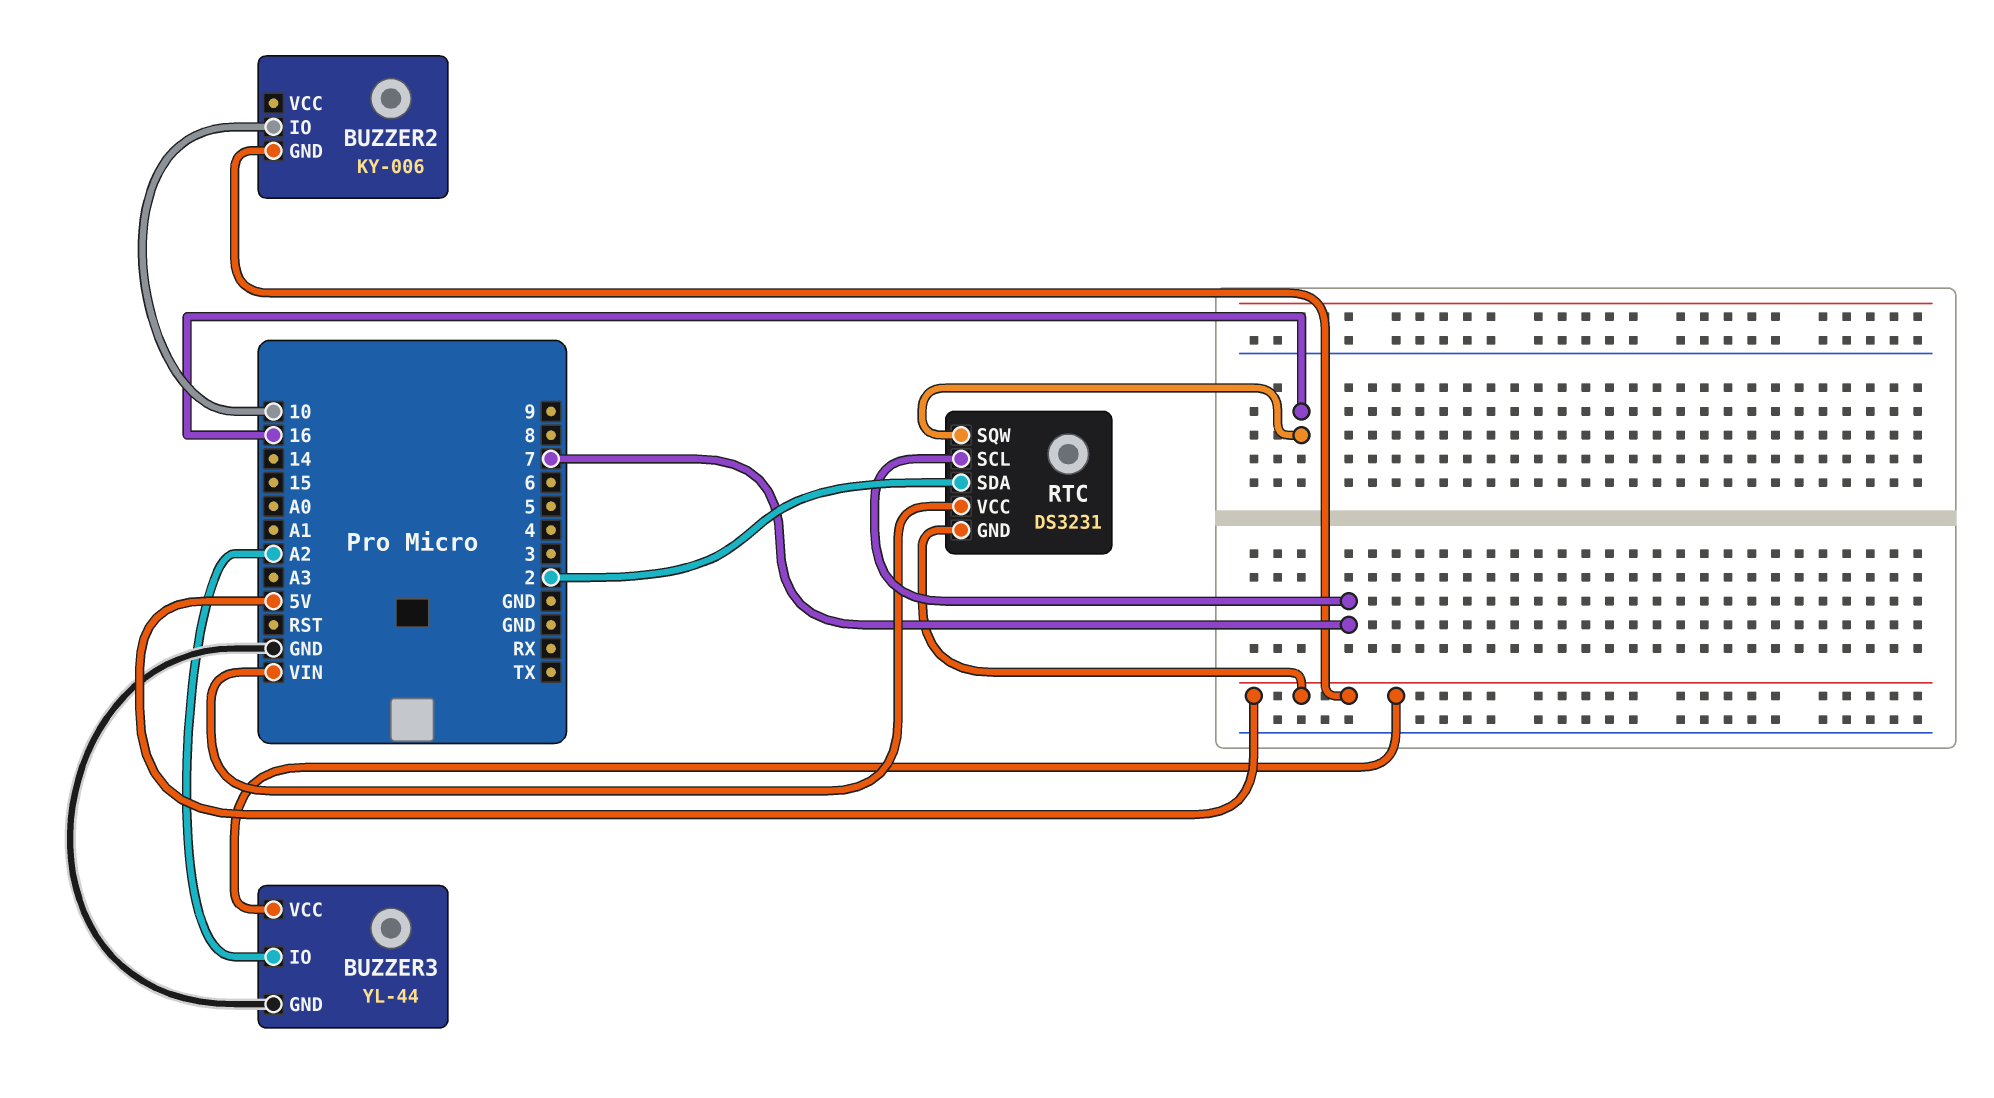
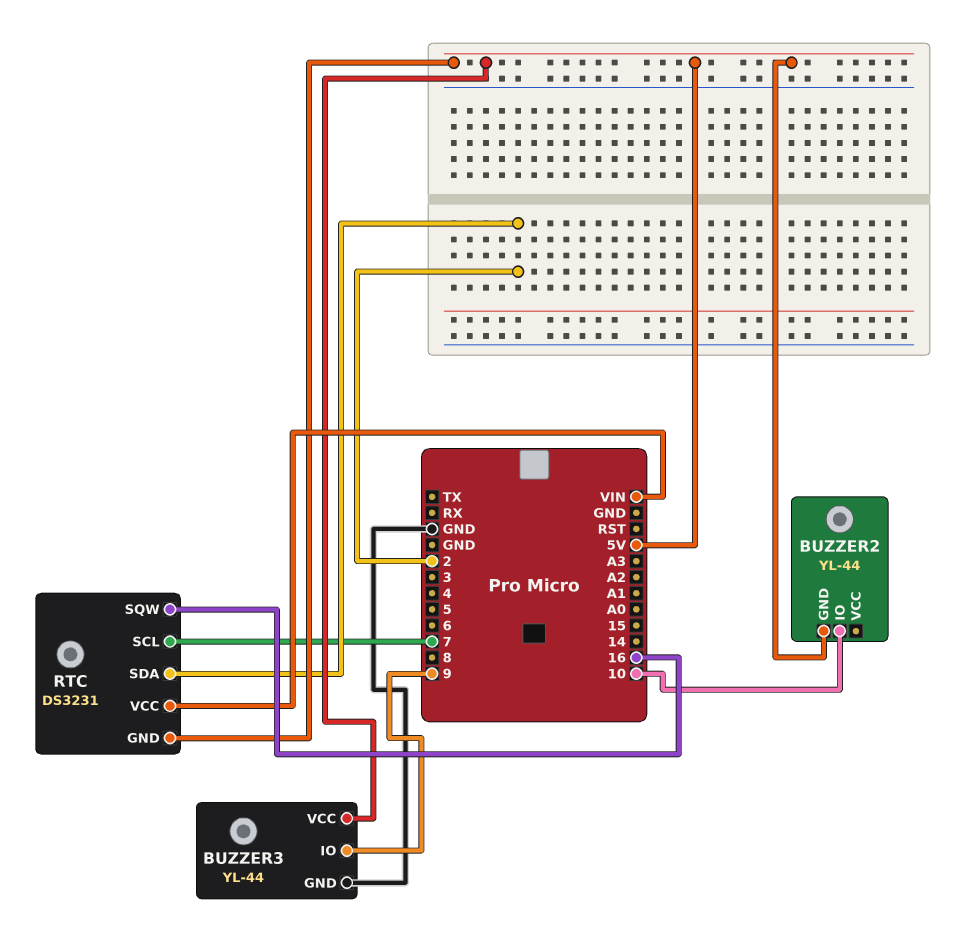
BUZZER2: KY-006 -> YL-44
BUZZER3 pin IO: A2 -> 9

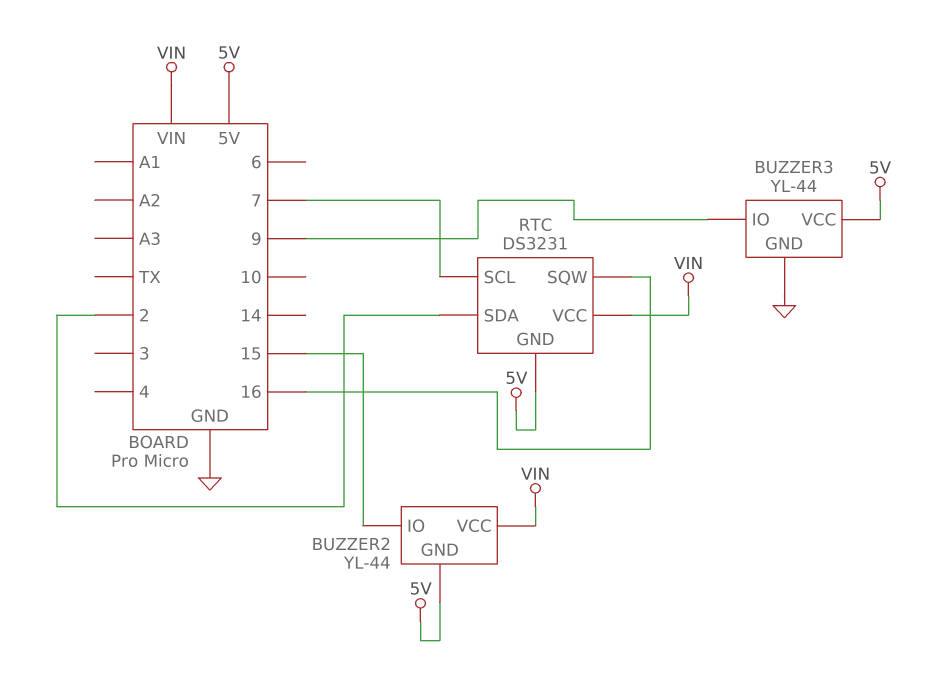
BUZZER2 pin IO: 10 -> 15
BUZZER2 pin VCC: none -> VIN

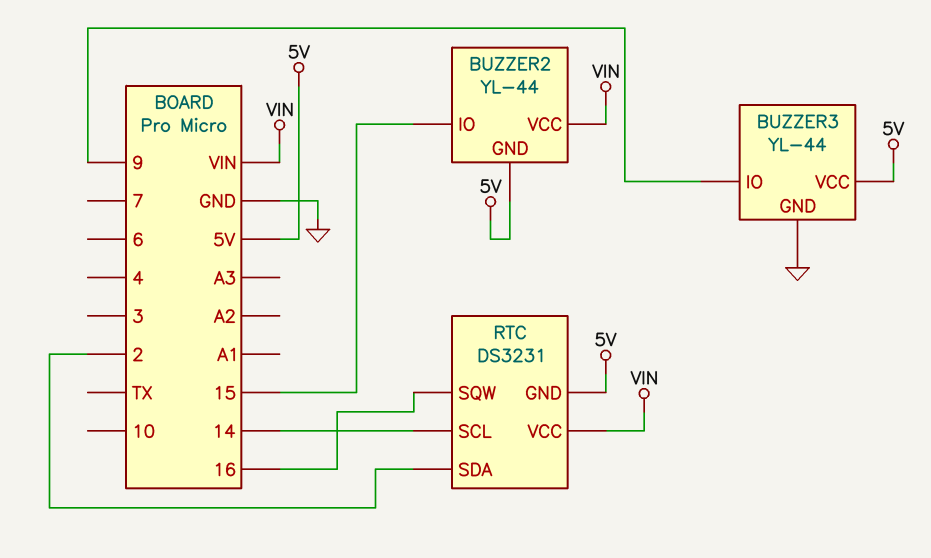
RTC pin SCL: 7 -> 14

